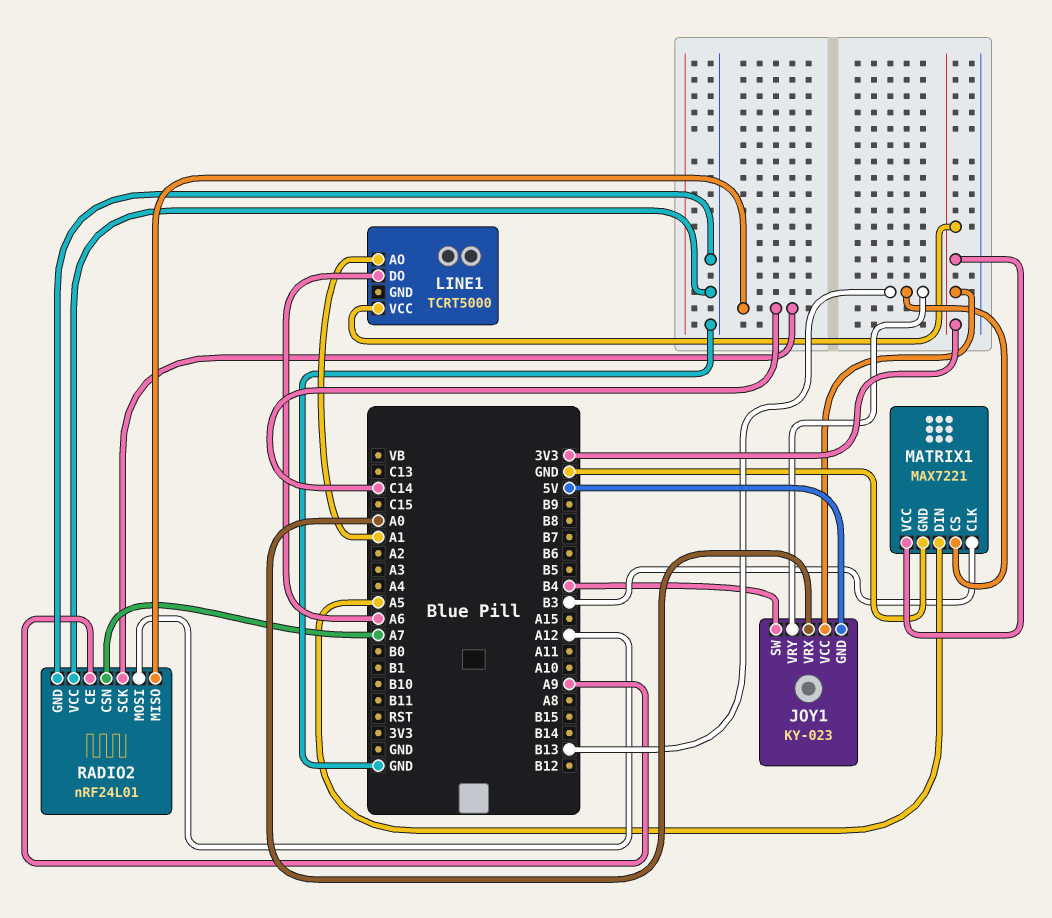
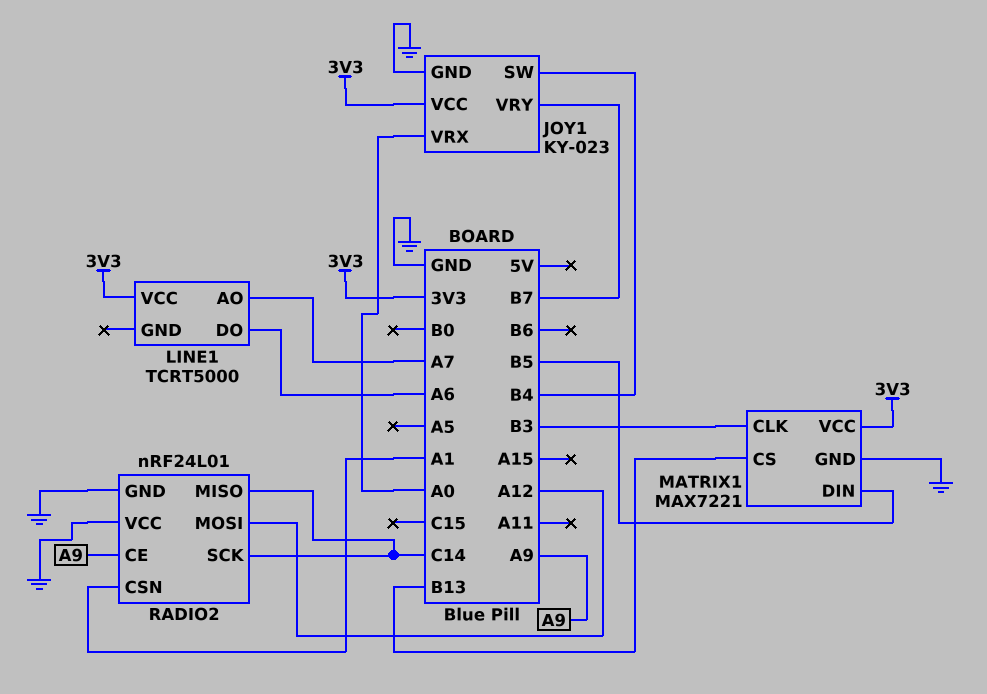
JOY1 pin GND: 5V -> GND
JOY1 pin VRY: B13 -> B7
LINE1 pin AO: A1 -> A7
MATRIX1 pin DIN: A5 -> B5
RADIO2 pin CSN: A7 -> A1

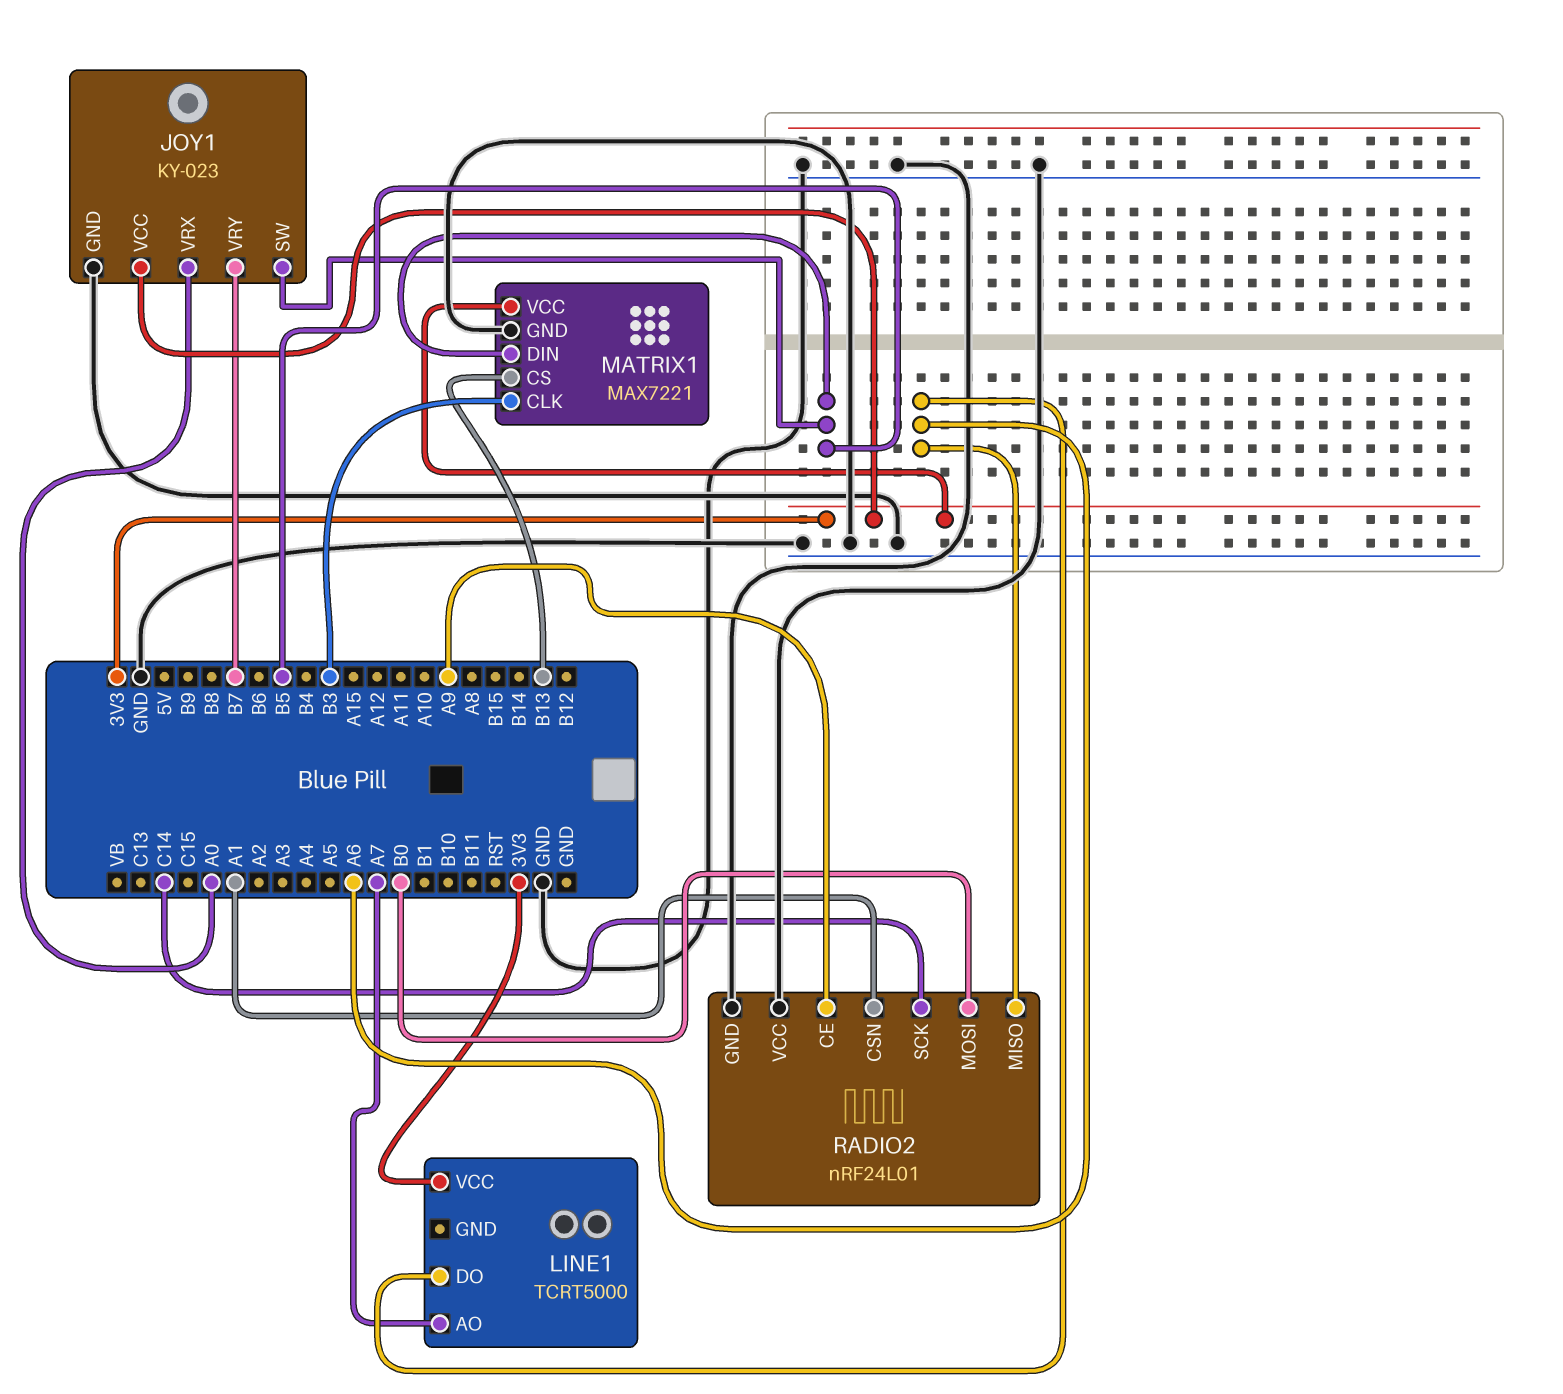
JOY1 pin SW: B4 -> B5
RADIO2 pin MISO: C14 -> A6
RADIO2 pin MOSI: A12 -> B0

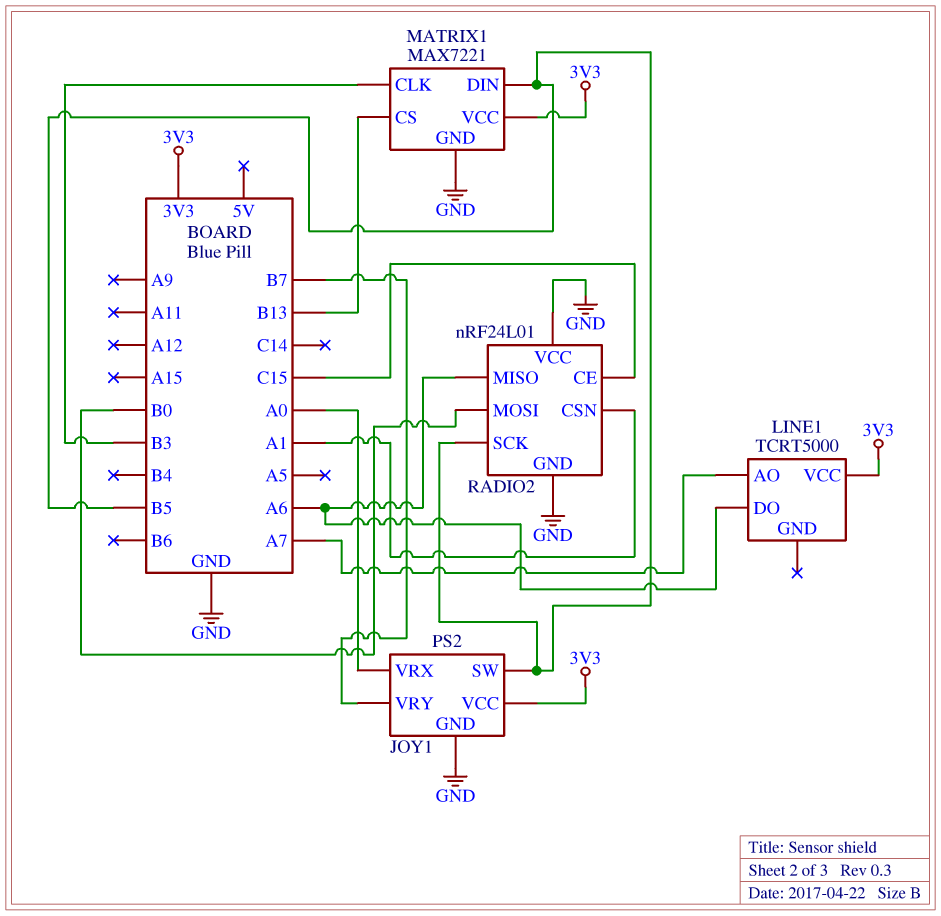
JOY1: KY-023 -> PS2
RADIO2 pin CE: A9 -> C15
RADIO2 pin SCK: C14 -> B5

